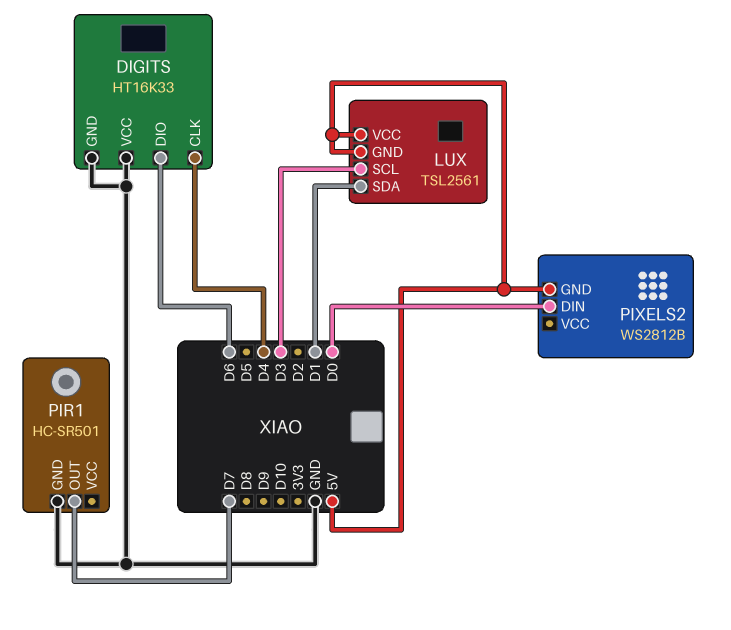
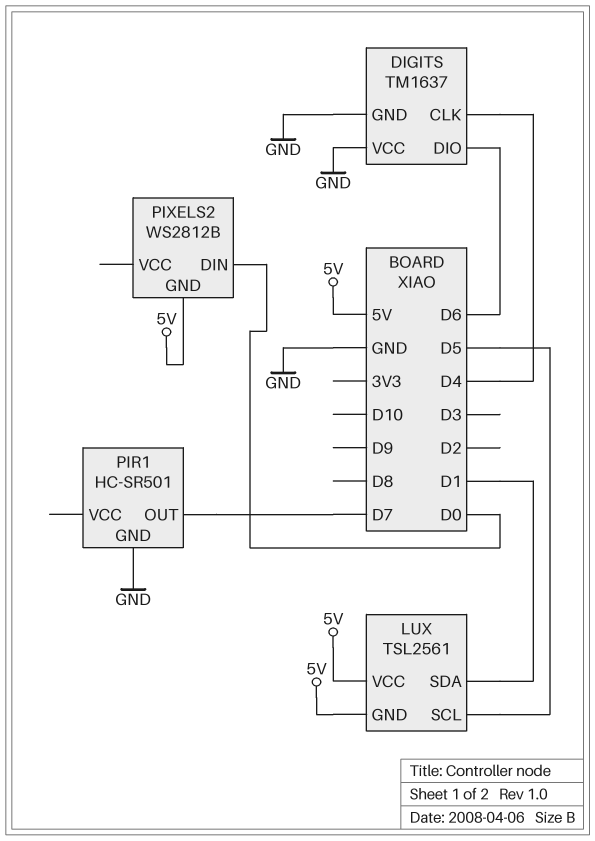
DIGITS: HT16K33 -> TM1637
LUX pin SCL: D3 -> D5

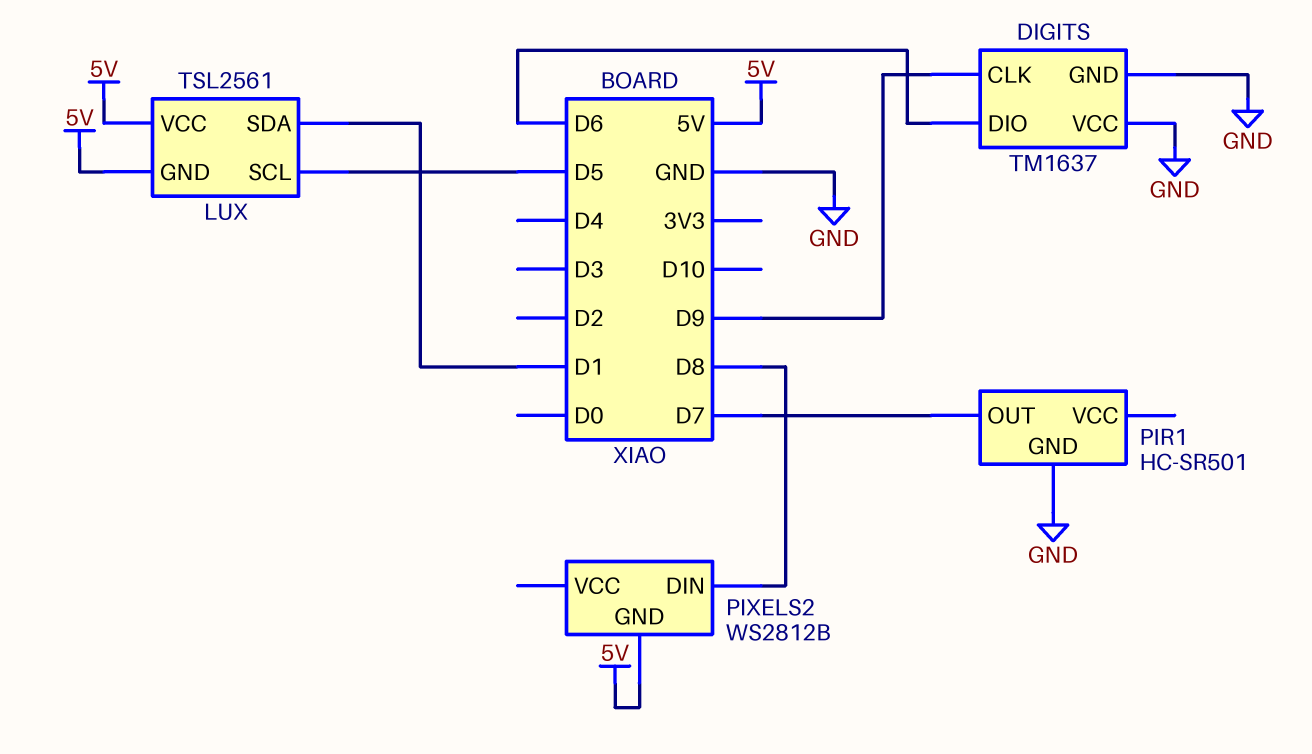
DIGITS pin CLK: D4 -> D9
PIXELS2 pin DIN: D0 -> D8

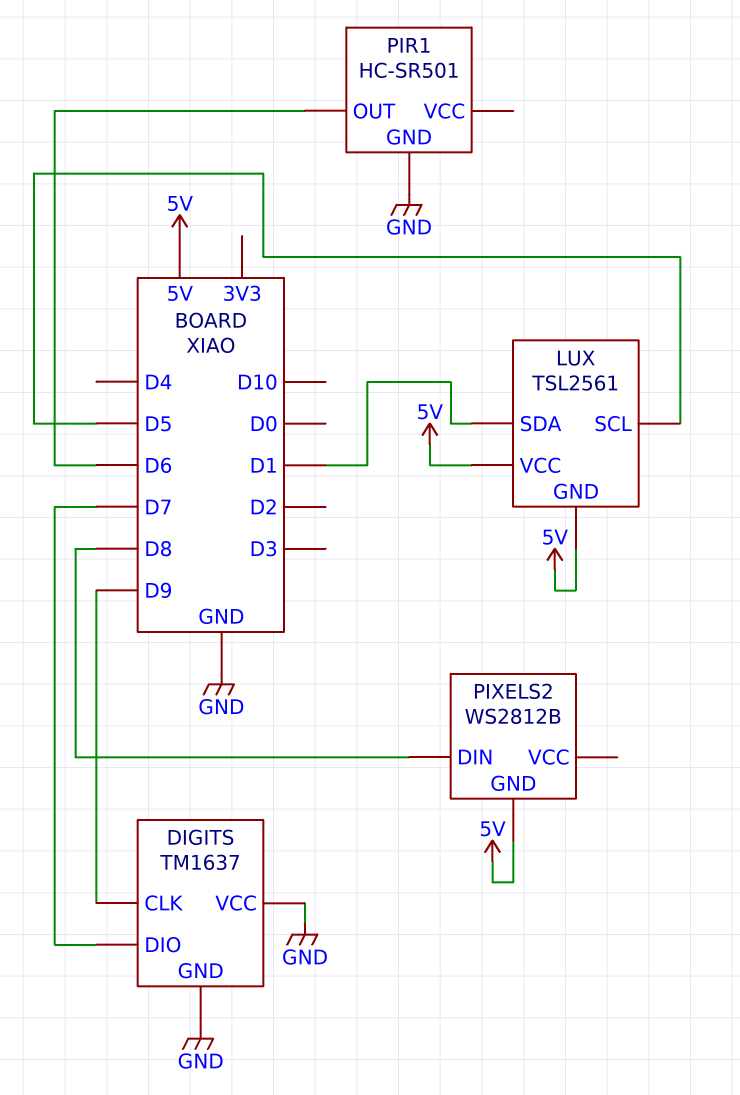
DIGITS pin DIO: D6 -> D7
PIR1 pin OUT: D7 -> D6

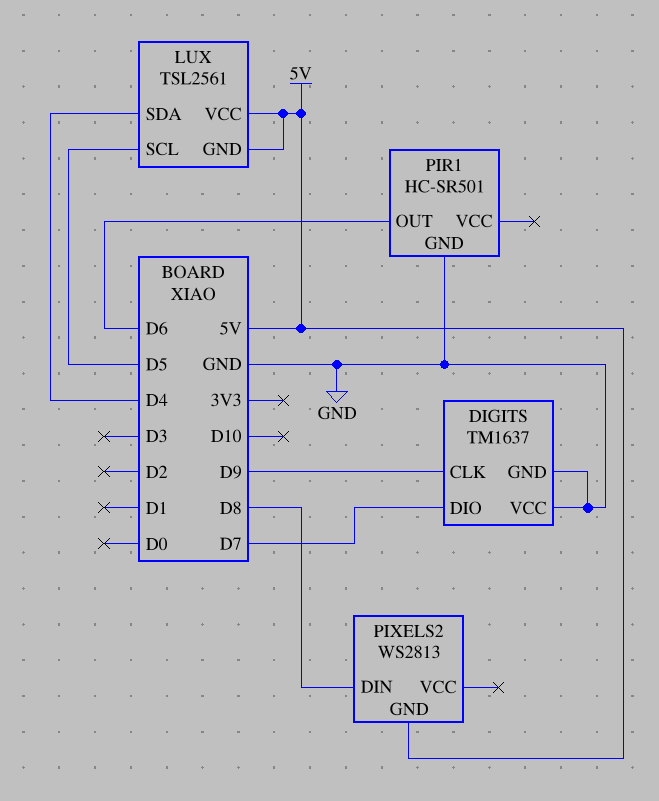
LUX pin SDA: D1 -> D4
PIXELS2: WS2812B -> WS2813

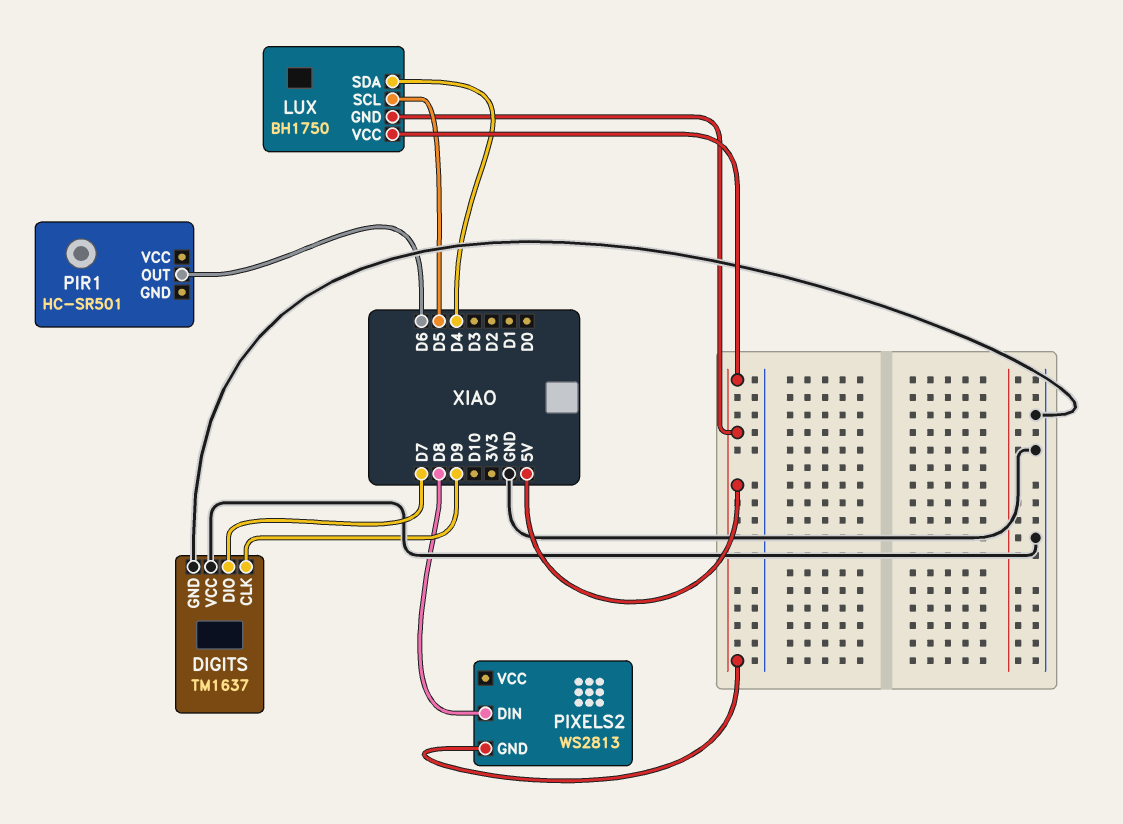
LUX: TSL2561 -> BH1750
PIR1 pin GND: GND -> none

